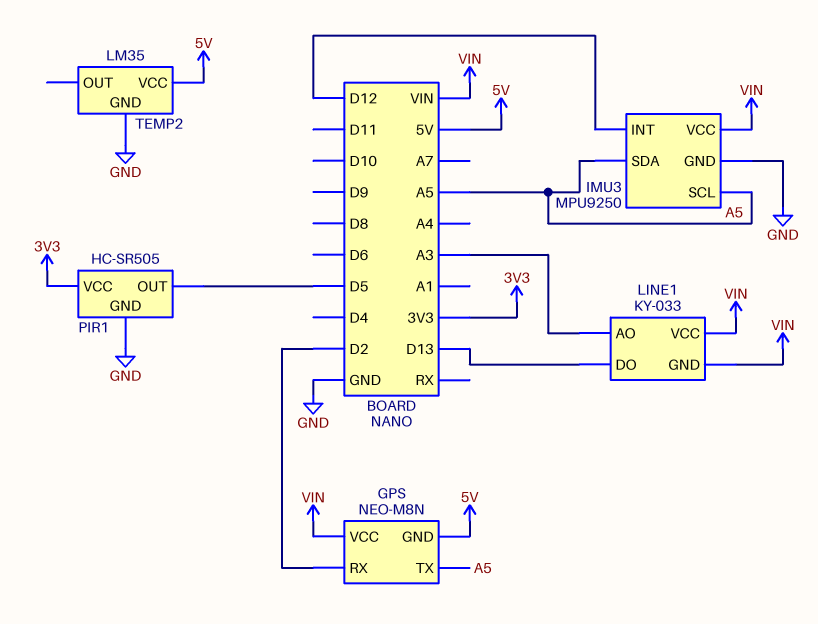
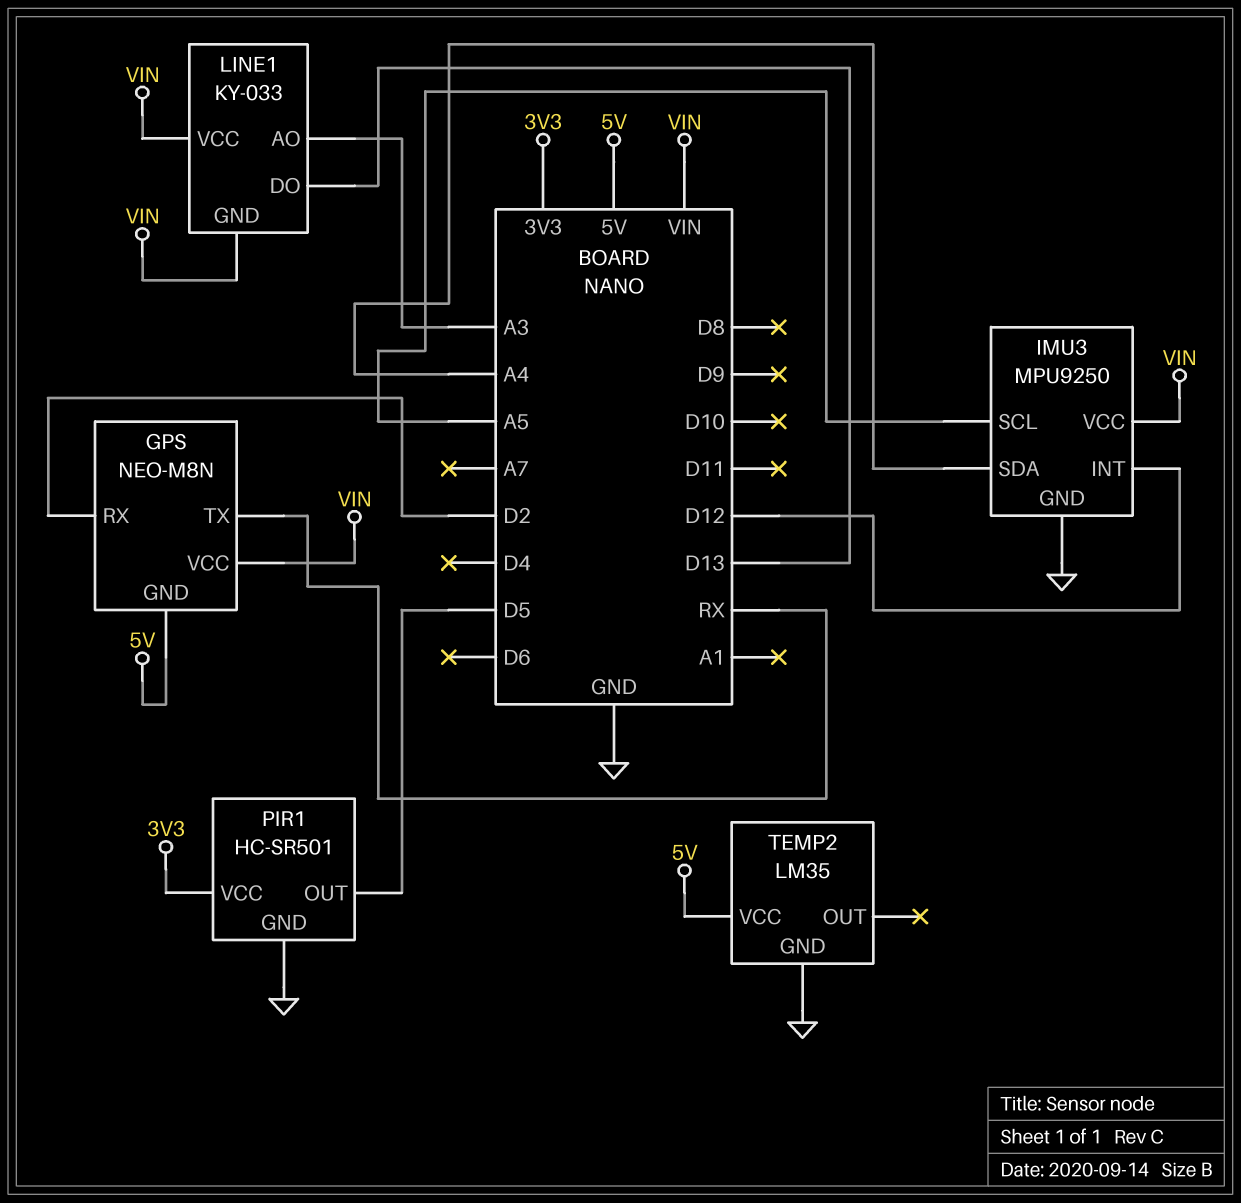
GPS pin TX: A5 -> RX
IMU3 pin SDA: A5 -> A4
PIR1: HC-SR505 -> HC-SR501

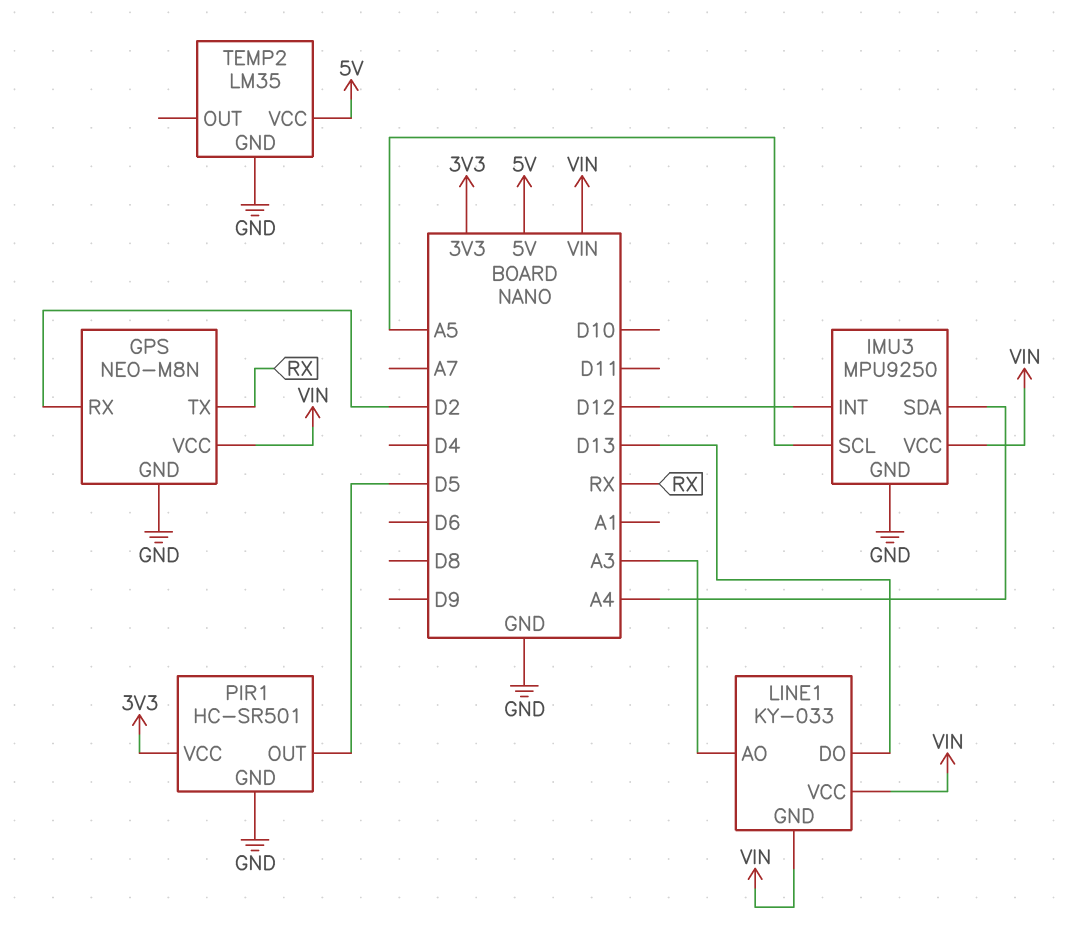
GPS pin GND: 5V -> GND

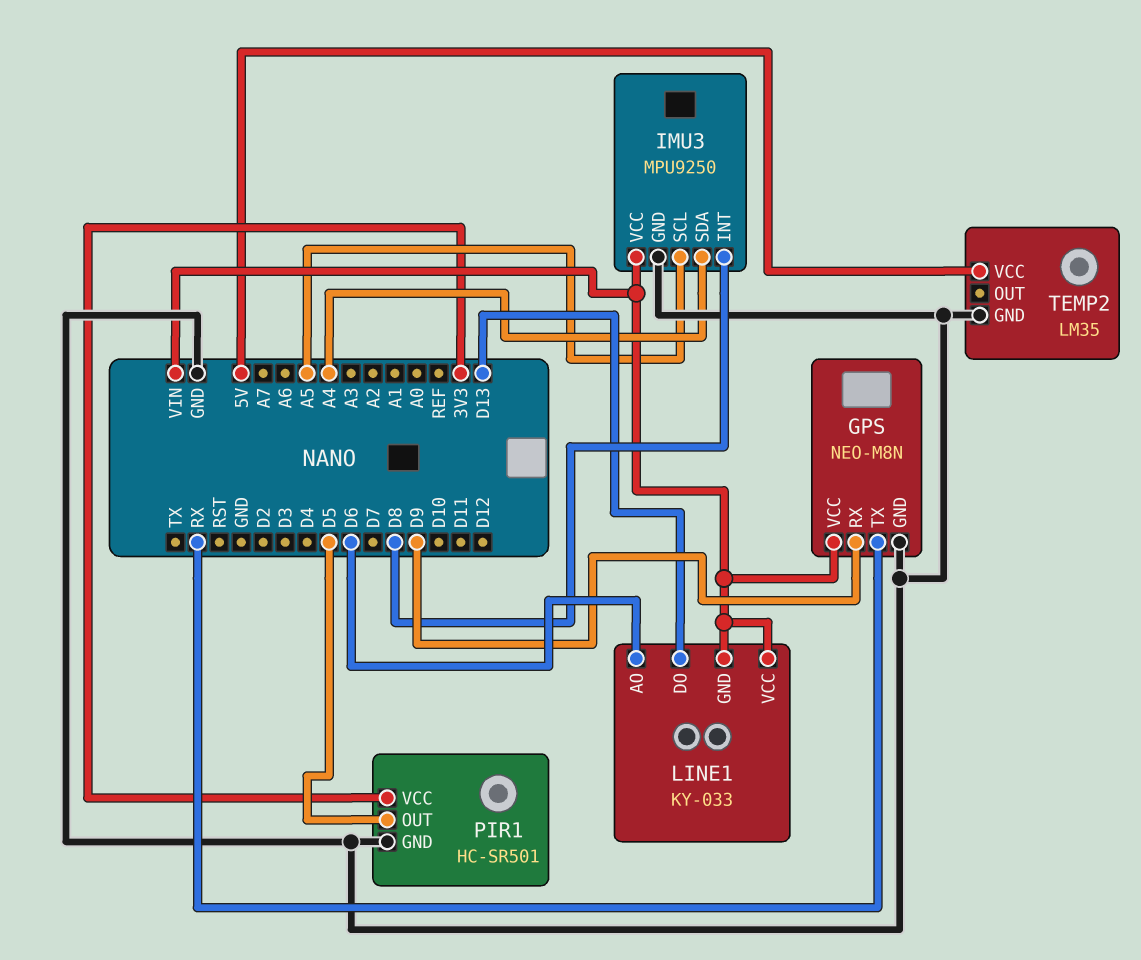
GPS pin RX: D2 -> D9
IMU3 pin INT: D12 -> D8
LINE1 pin AO: A3 -> D6

